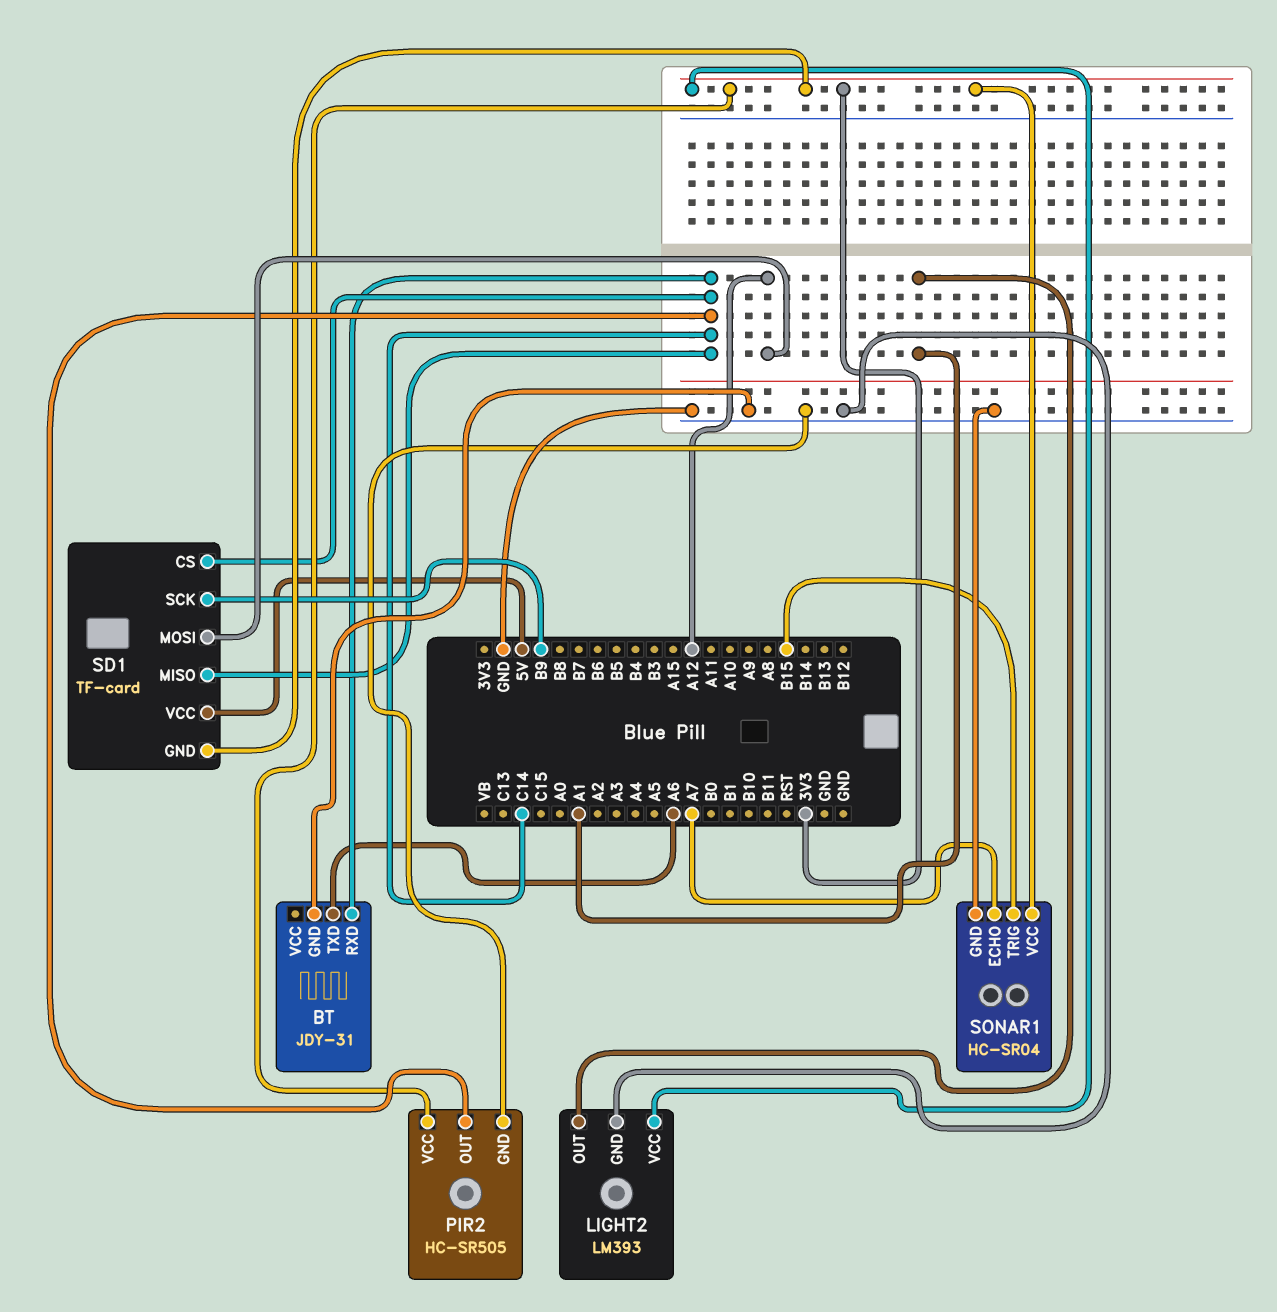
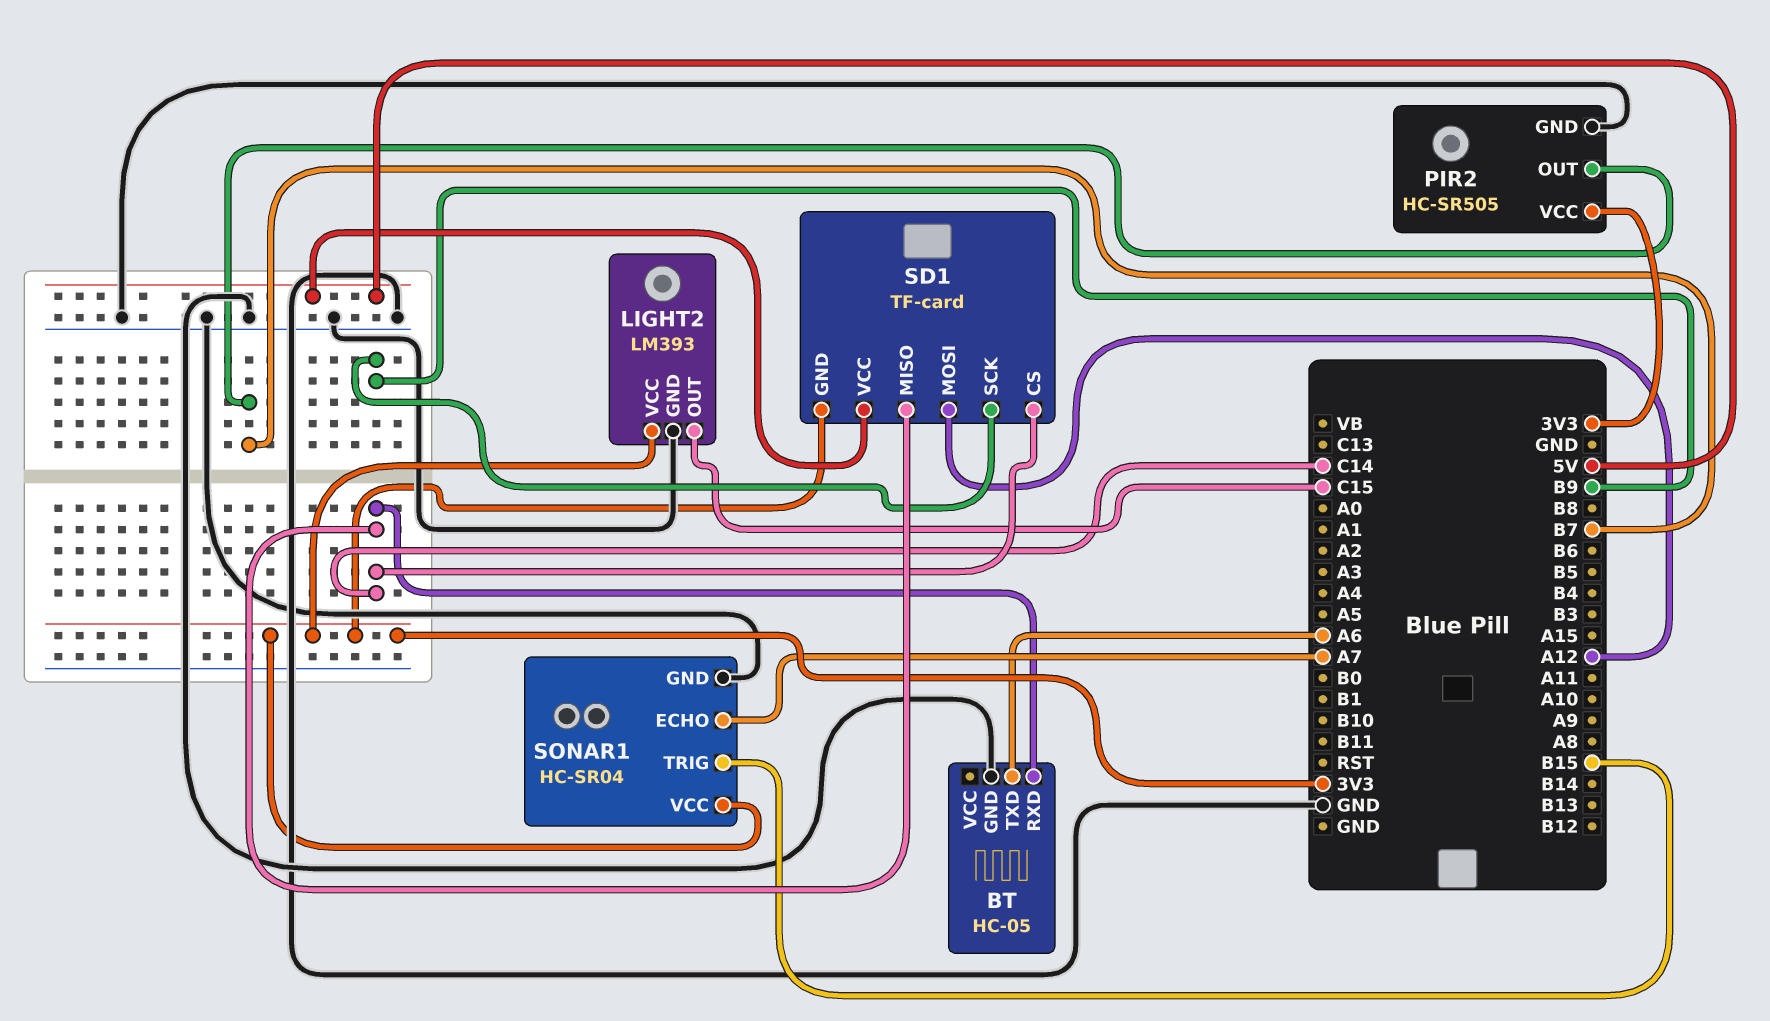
BT: JDY-31 -> HC-05
LIGHT2 pin OUT: A1 -> C15
PIR2 pin OUT: C14 -> B7

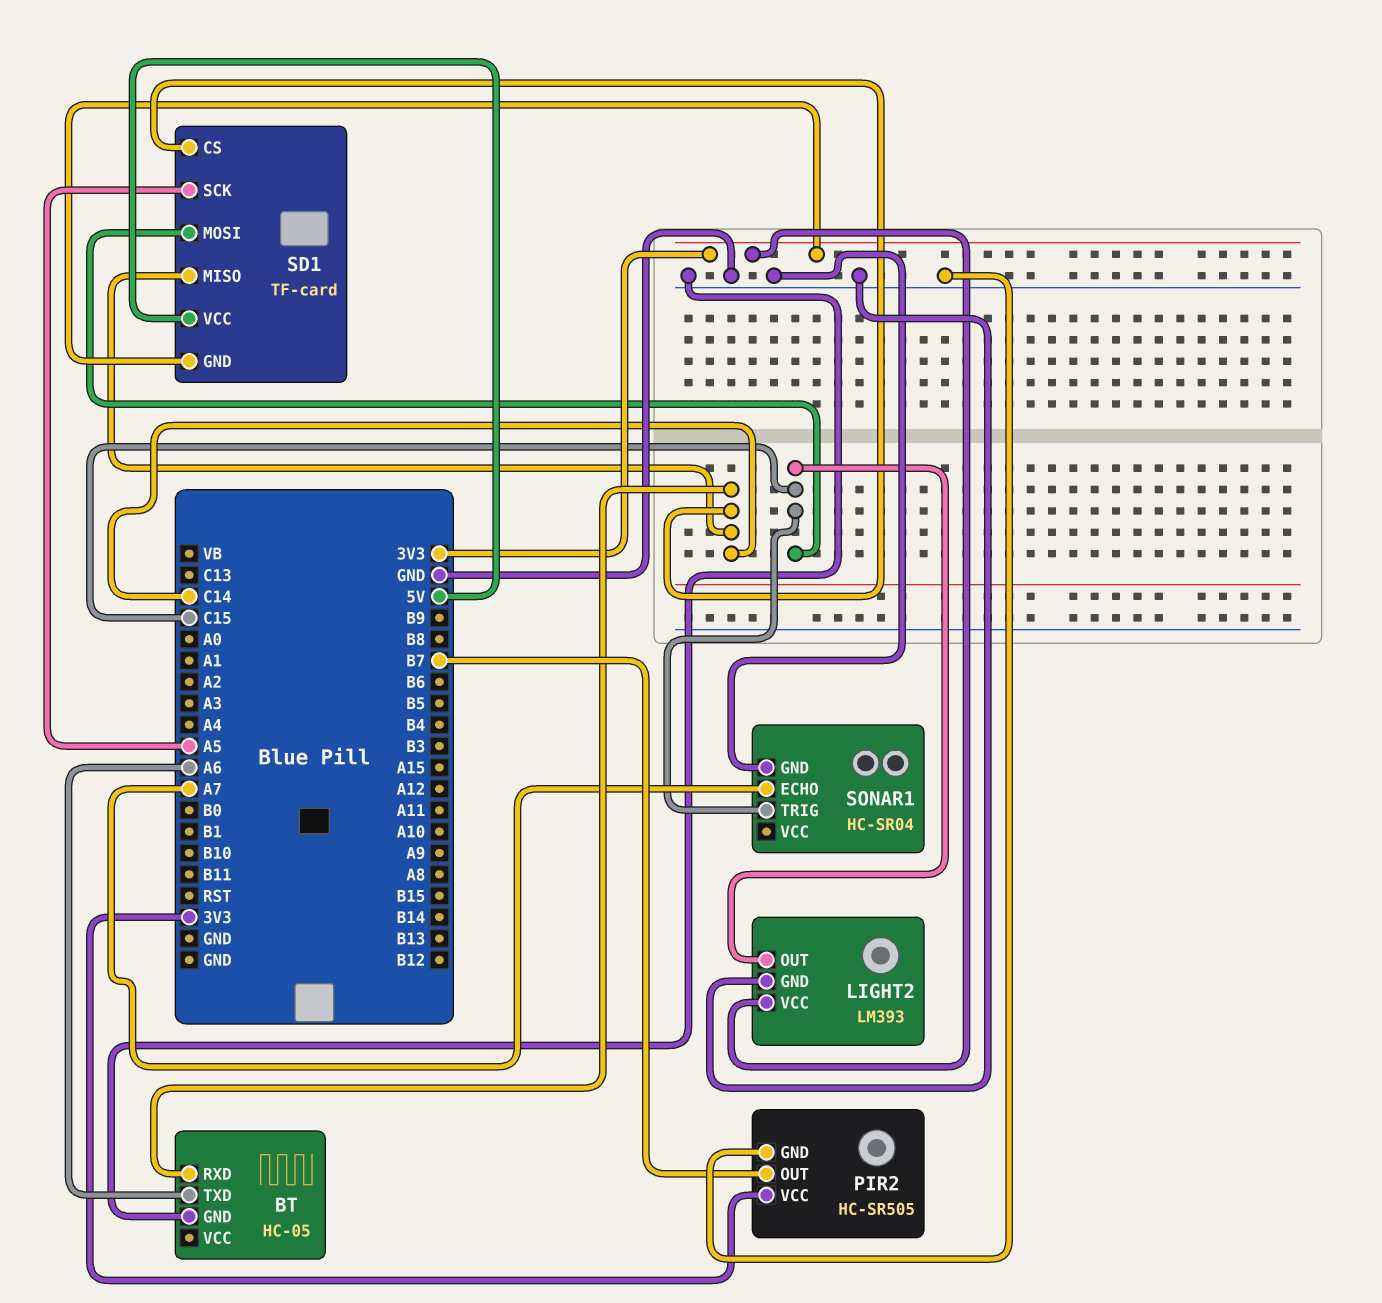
SD1 pin MOSI: A12 -> C15
SD1 pin SCK: B9 -> A5
SONAR1 pin TRIG: B15 -> C15
SONAR1 pin VCC: 3V3 -> none

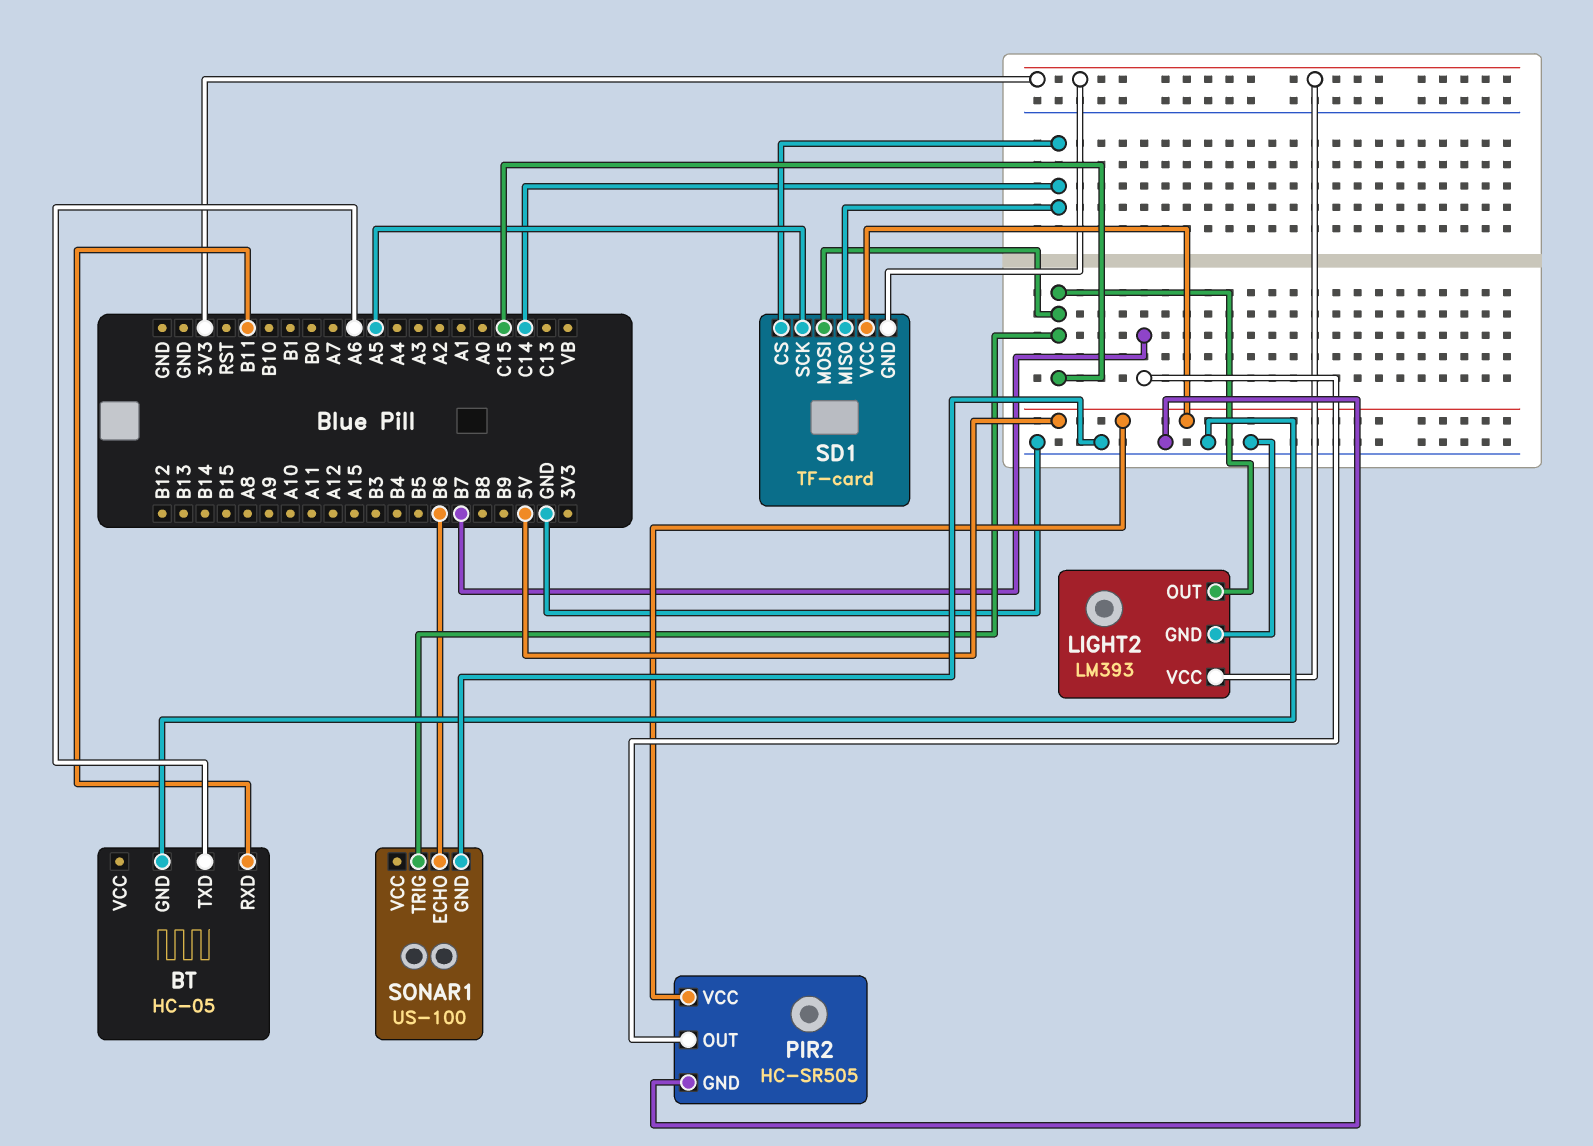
BT pin RXD: C14 -> B11
PIR2 pin VCC: 3V3 -> 5V
SONAR1: HC-SR04 -> US-100
SONAR1 pin ECHO: A7 -> B6

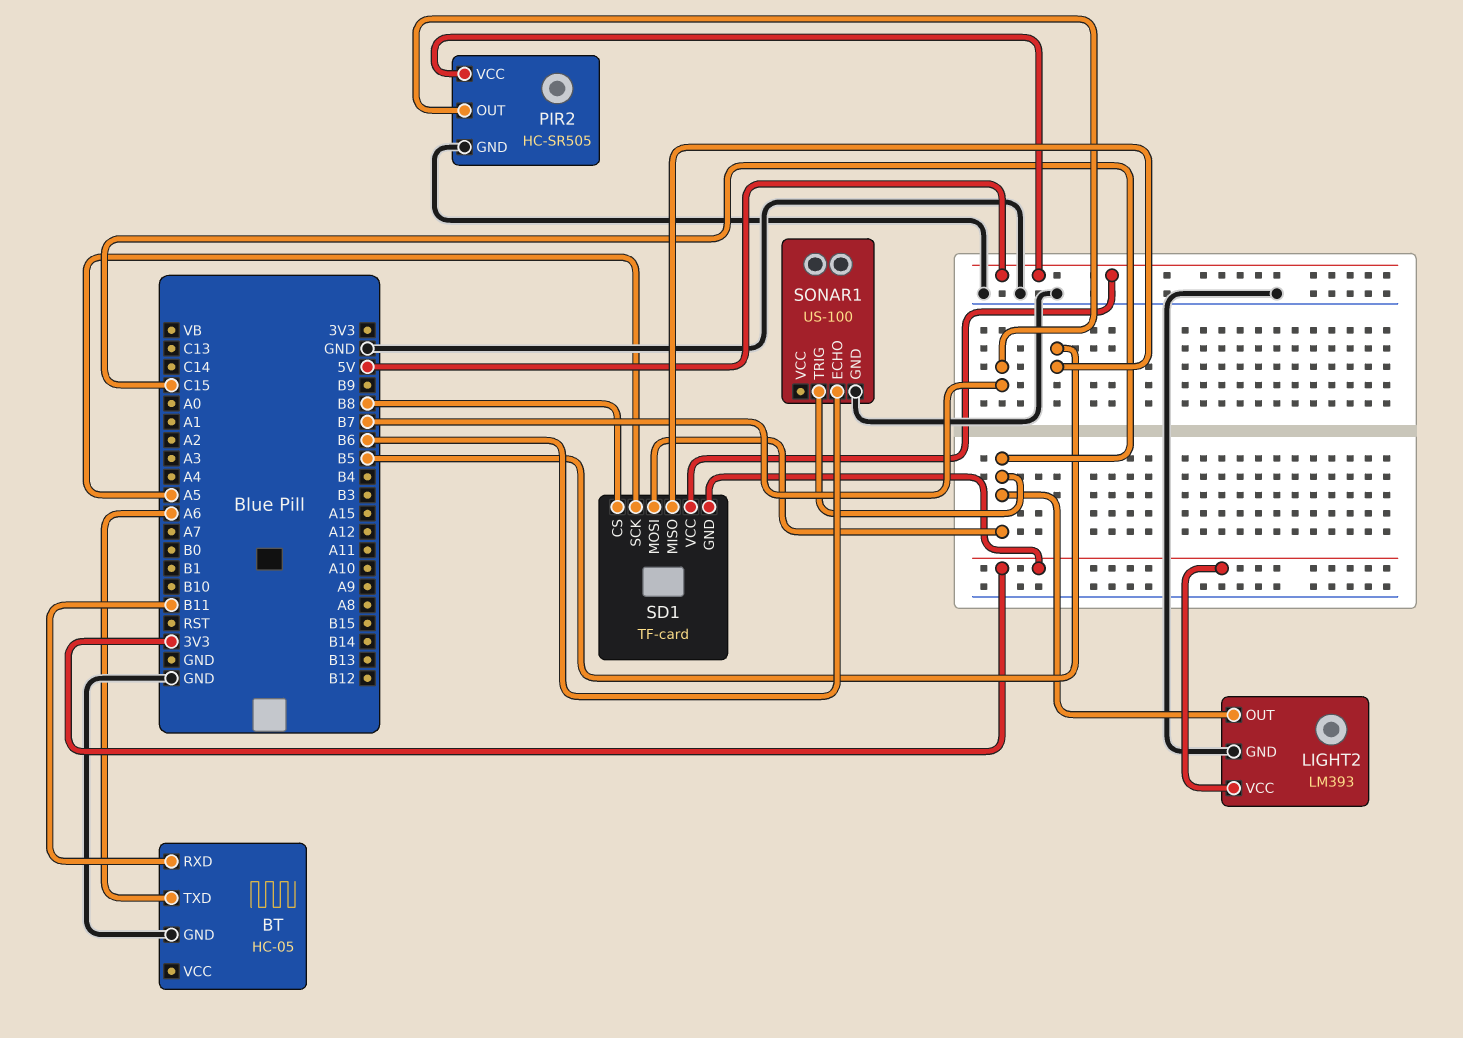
SD1 pin CS: C14 -> B8
SD1 pin MISO: C14 -> B5

